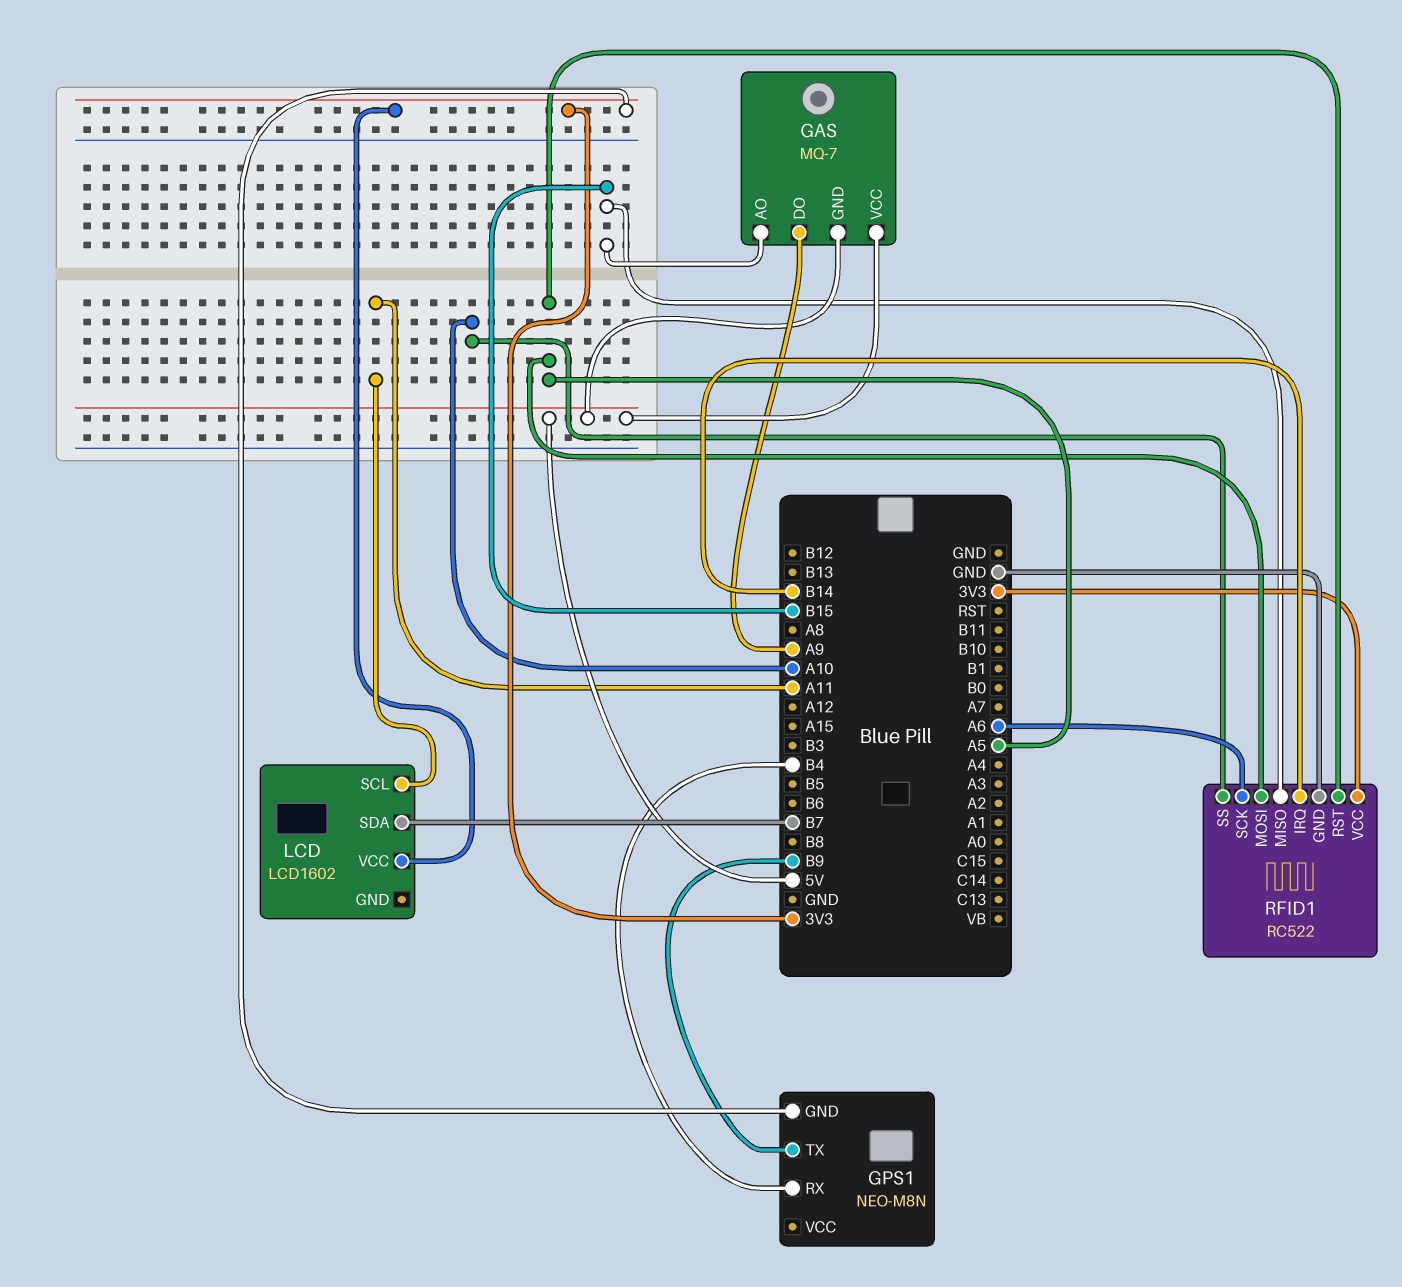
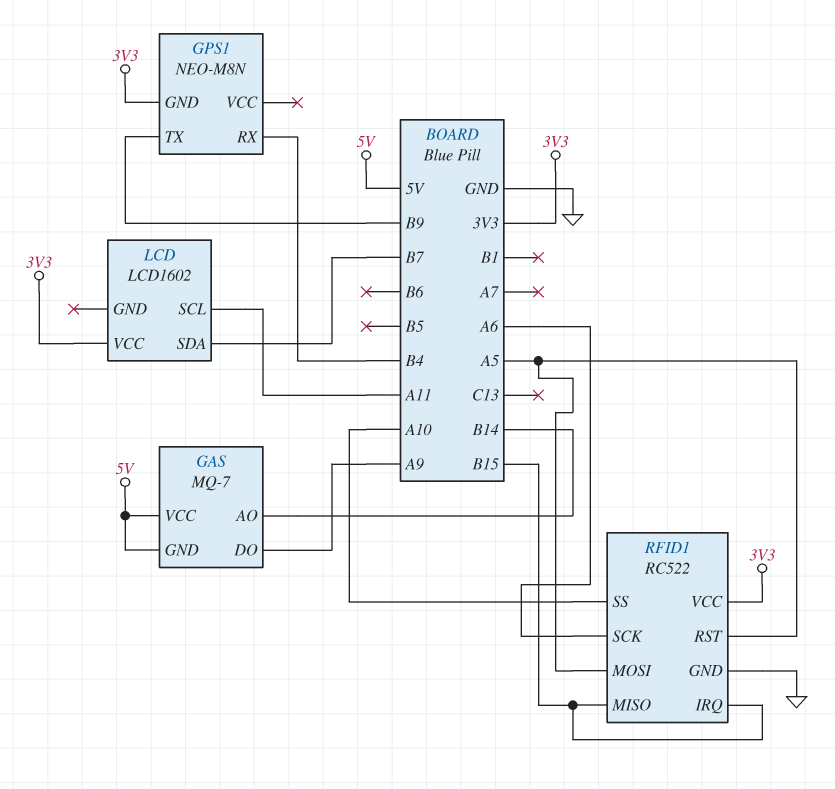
GAS pin AO: B15 -> B14
RFID1 pin IRQ: B14 -> B15

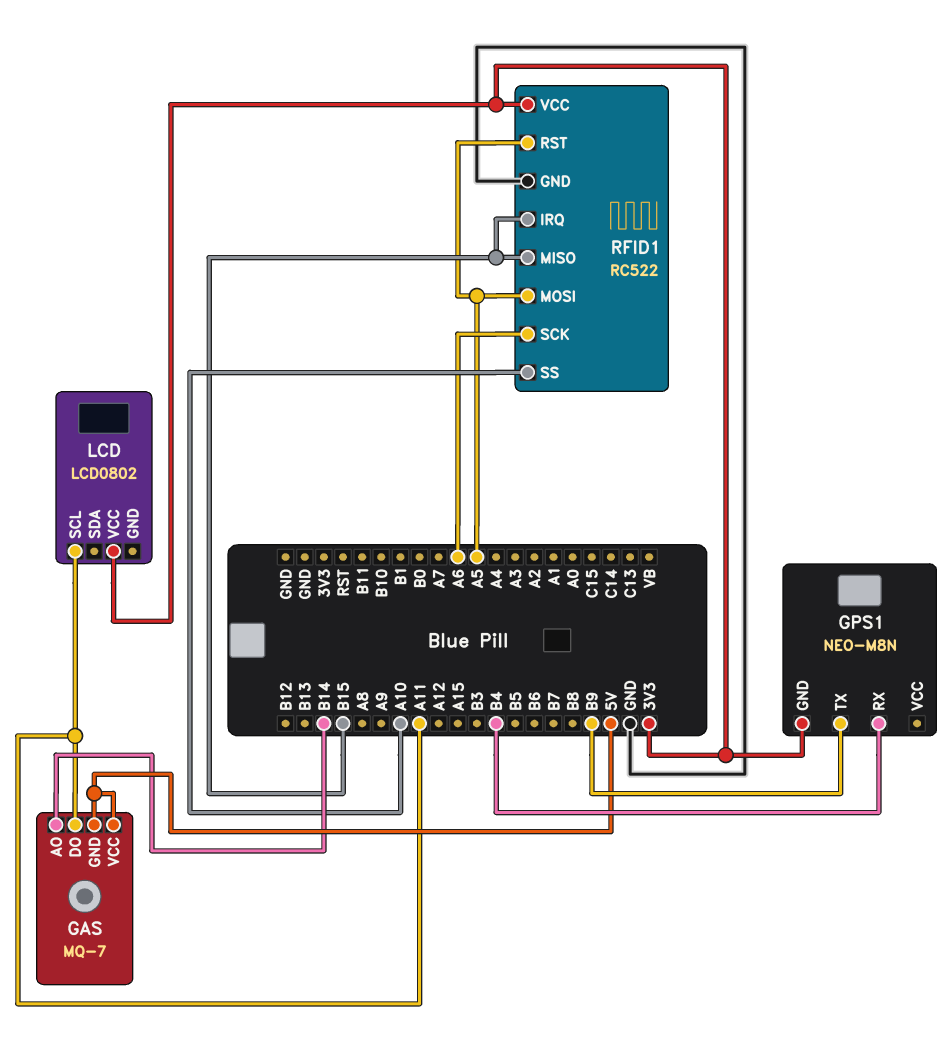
GAS pin DO: A9 -> A11
LCD: LCD1602 -> LCD0802
LCD pin SDA: B7 -> none

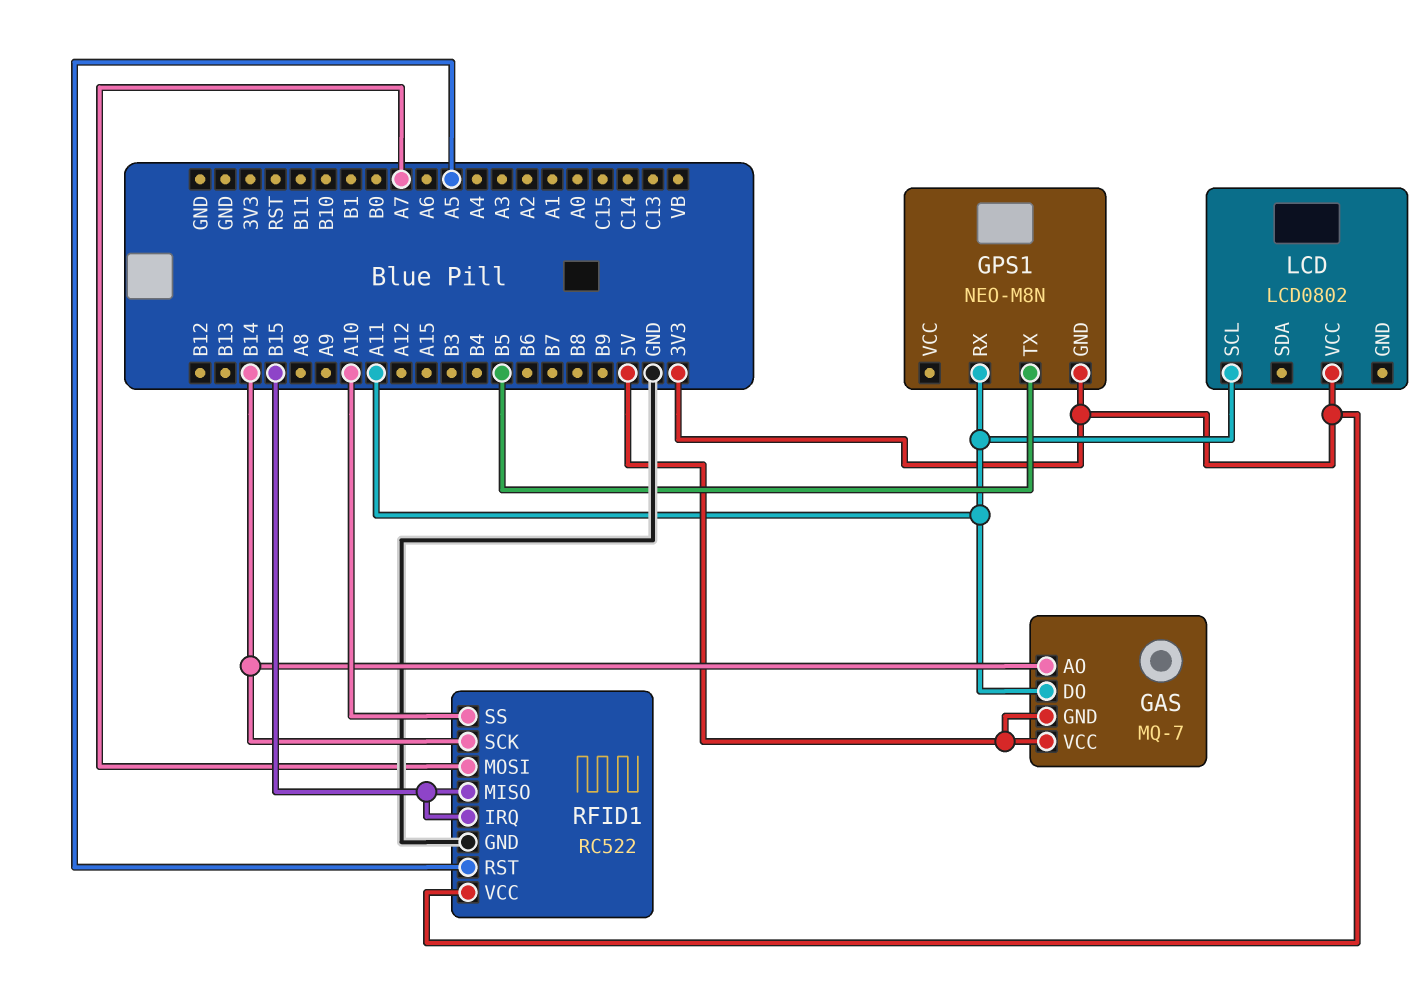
GPS1 pin RX: B4 -> A11
GPS1 pin TX: B9 -> B5
RFID1 pin MOSI: A5 -> A7
RFID1 pin SCK: A6 -> B14

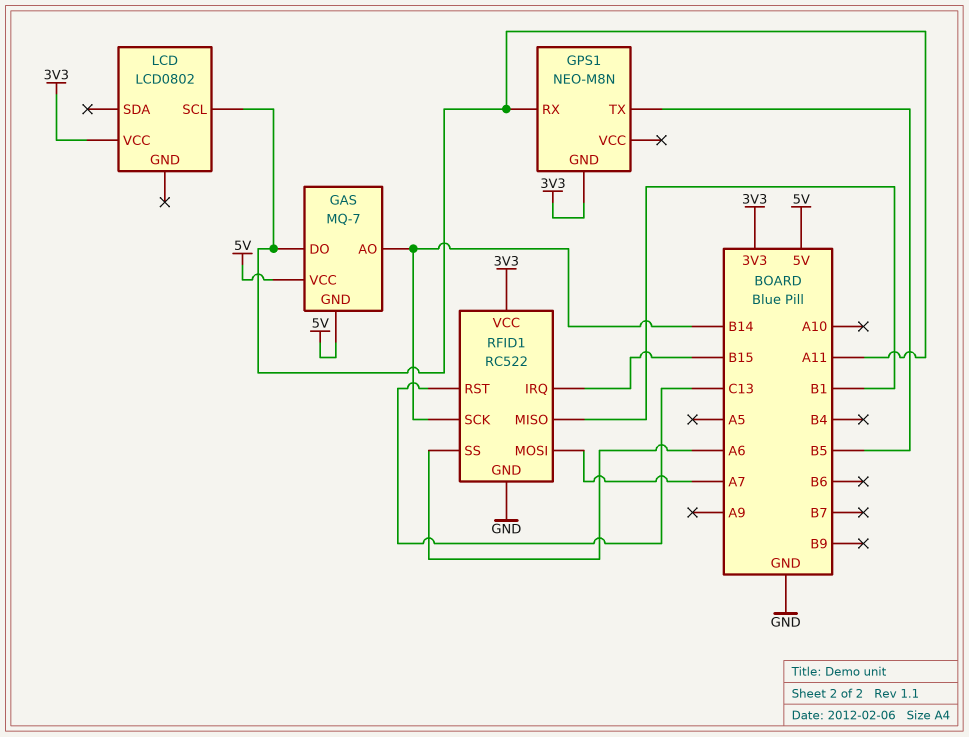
RFID1 pin MISO: B15 -> B1
RFID1 pin RST: A5 -> C13
RFID1 pin SS: A10 -> A6

